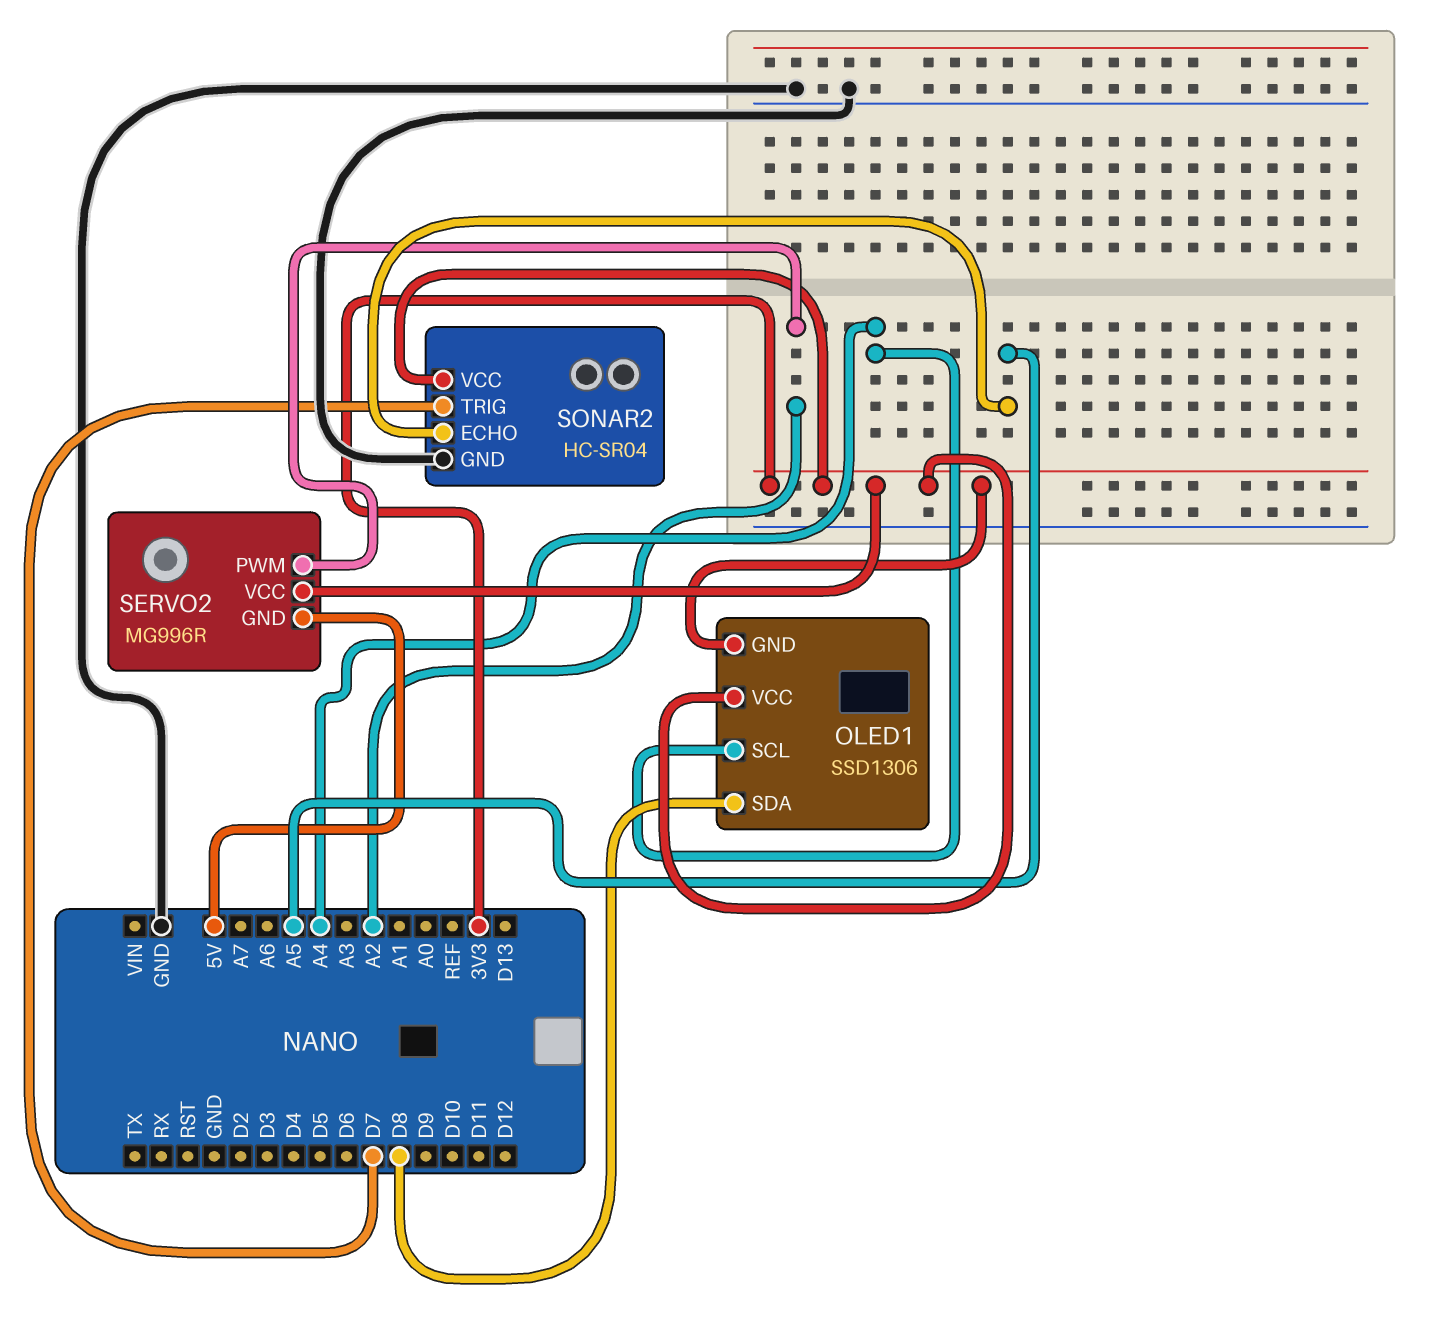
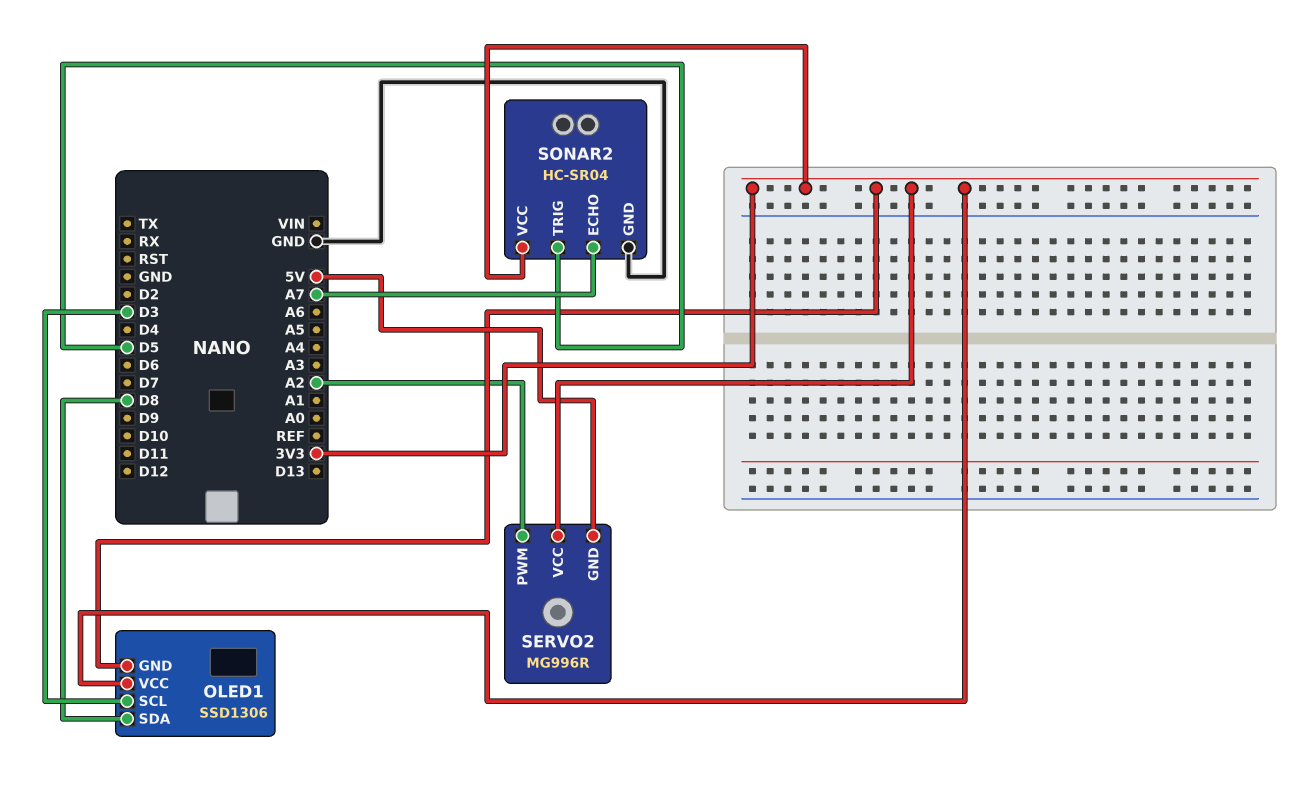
OLED1 pin SCL: A4 -> D3
SONAR2 pin ECHO: A5 -> A7
SONAR2 pin TRIG: D7 -> D5

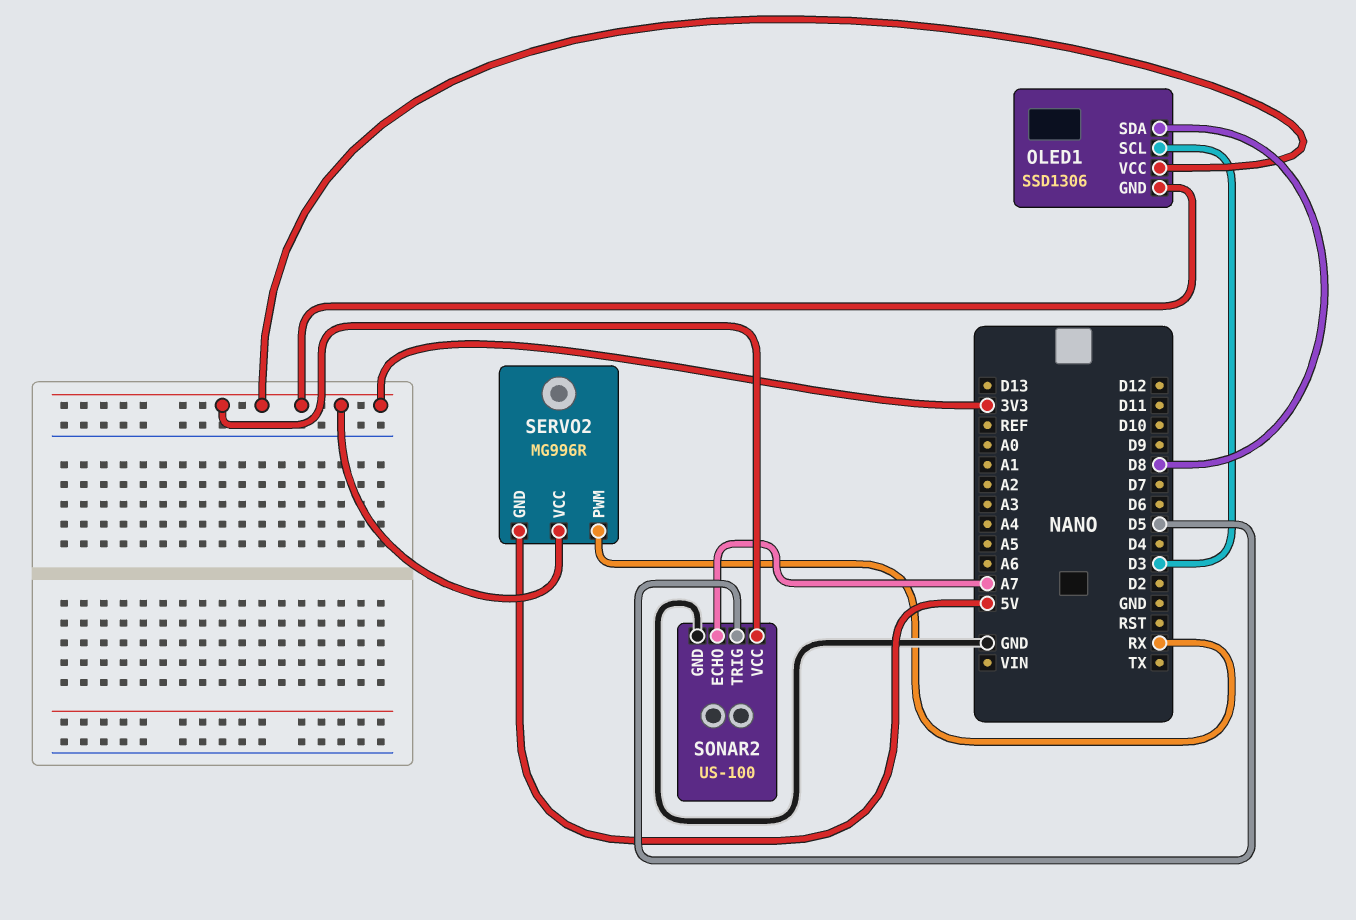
SERVO2 pin PWM: A2 -> RX
SONAR2: HC-SR04 -> US-100

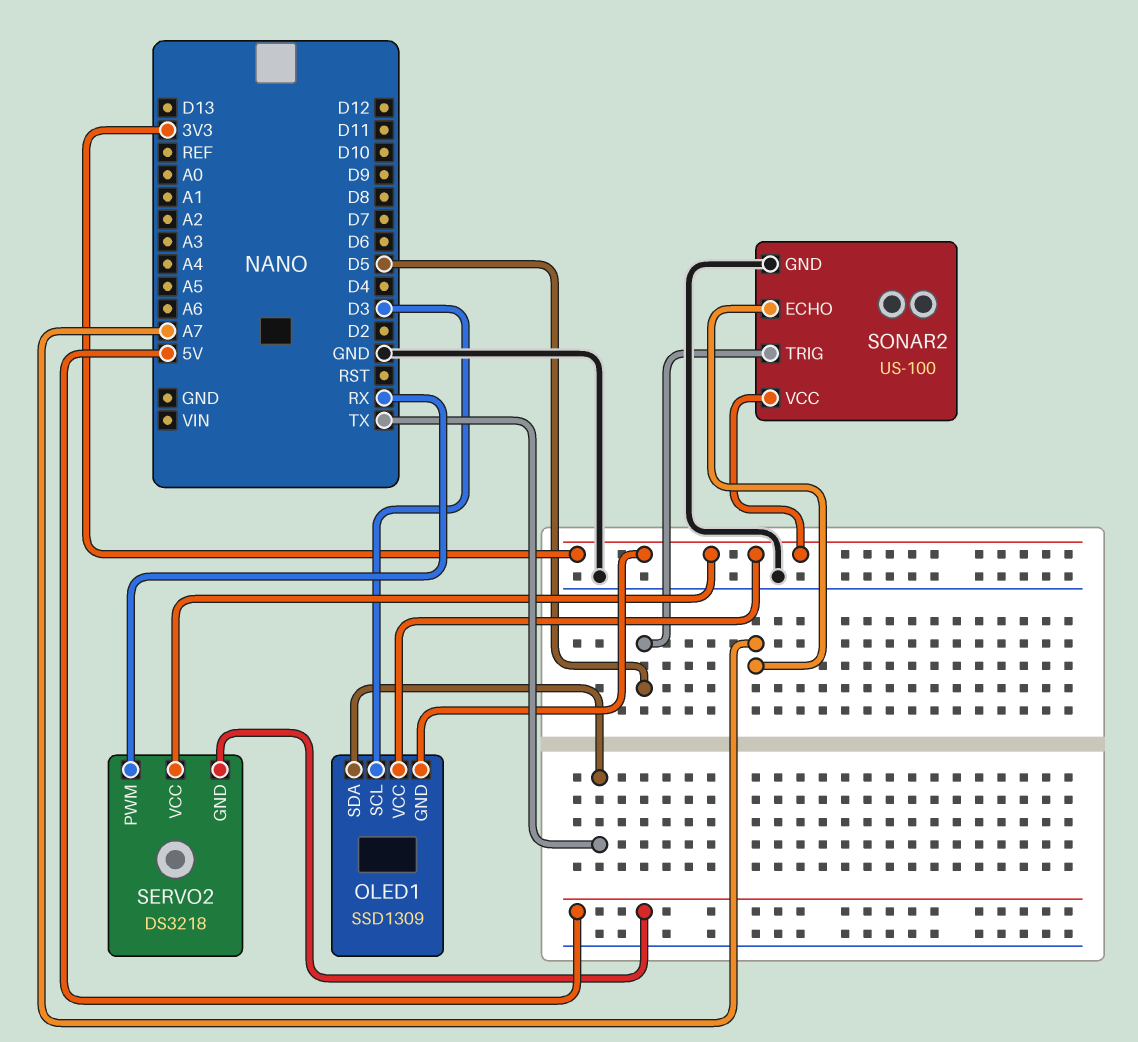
OLED1: SSD1306 -> SSD1309
OLED1 pin SDA: D8 -> TX
SERVO2: MG996R -> DS3218

